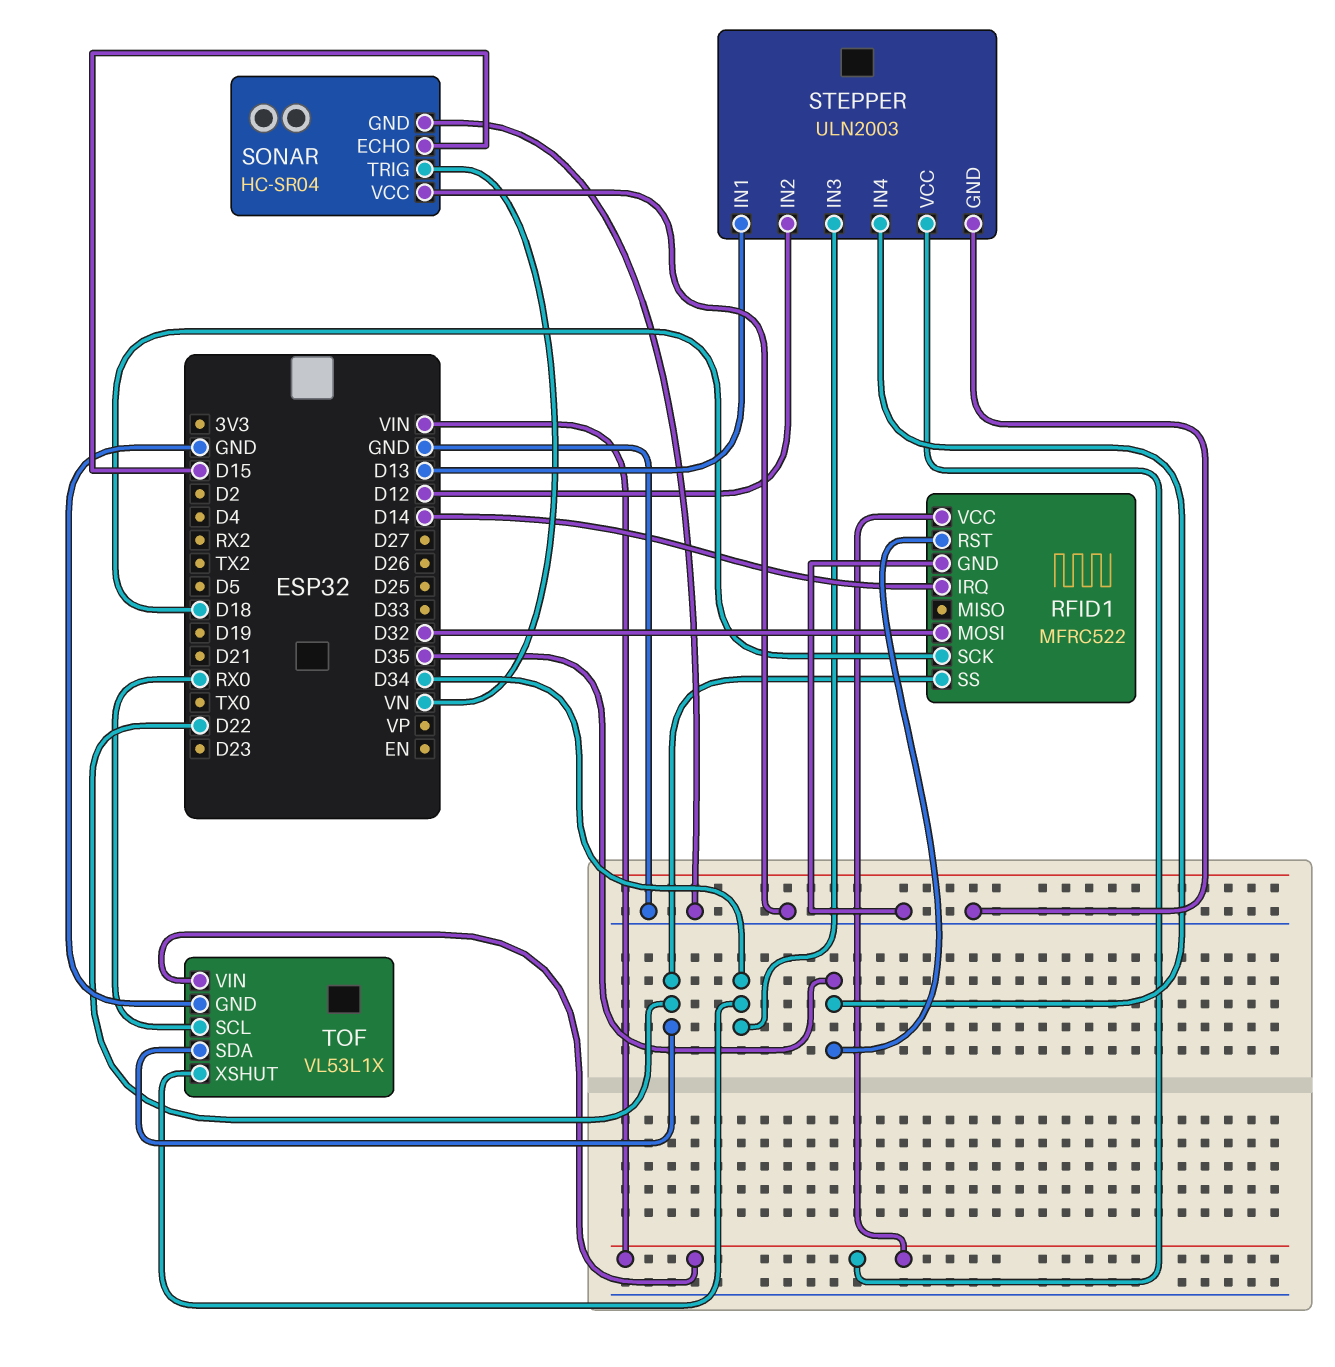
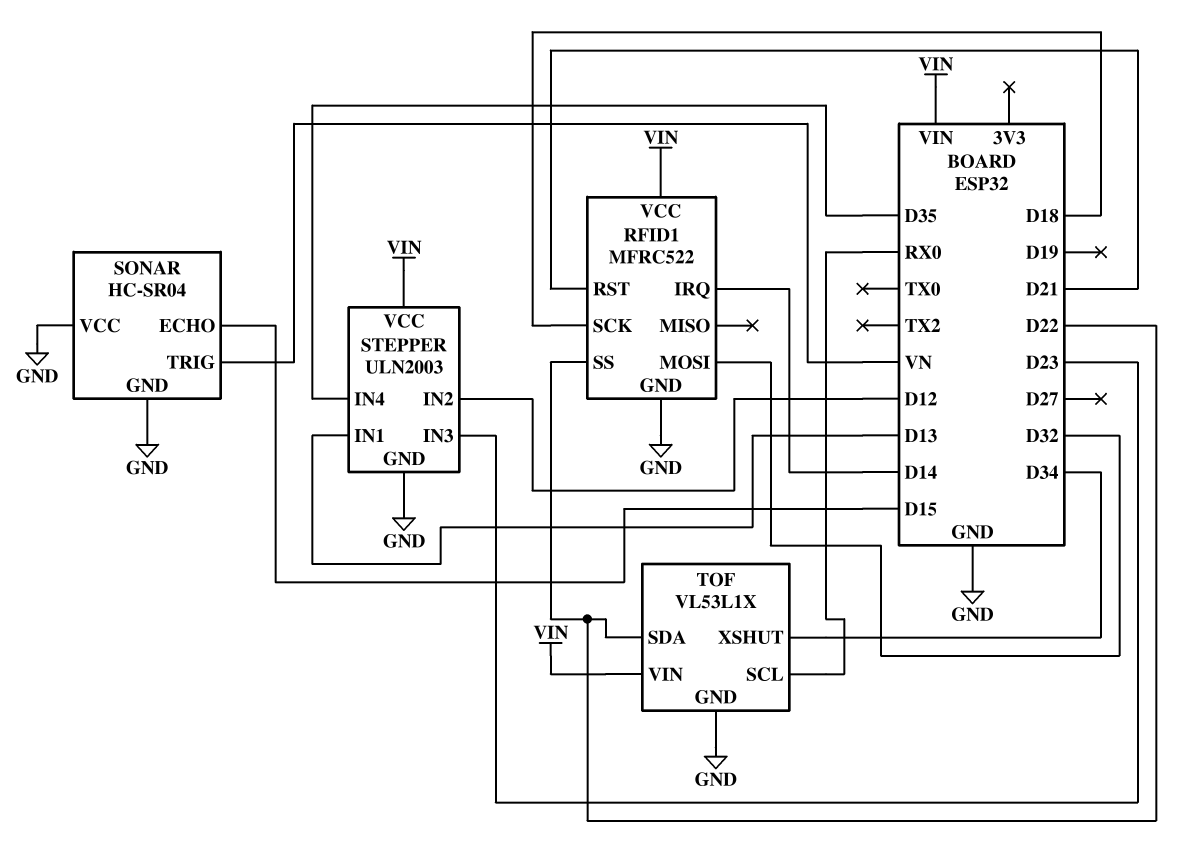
RFID1 pin RST: D35 -> D21
STEPPER pin IN3: D34 -> D23

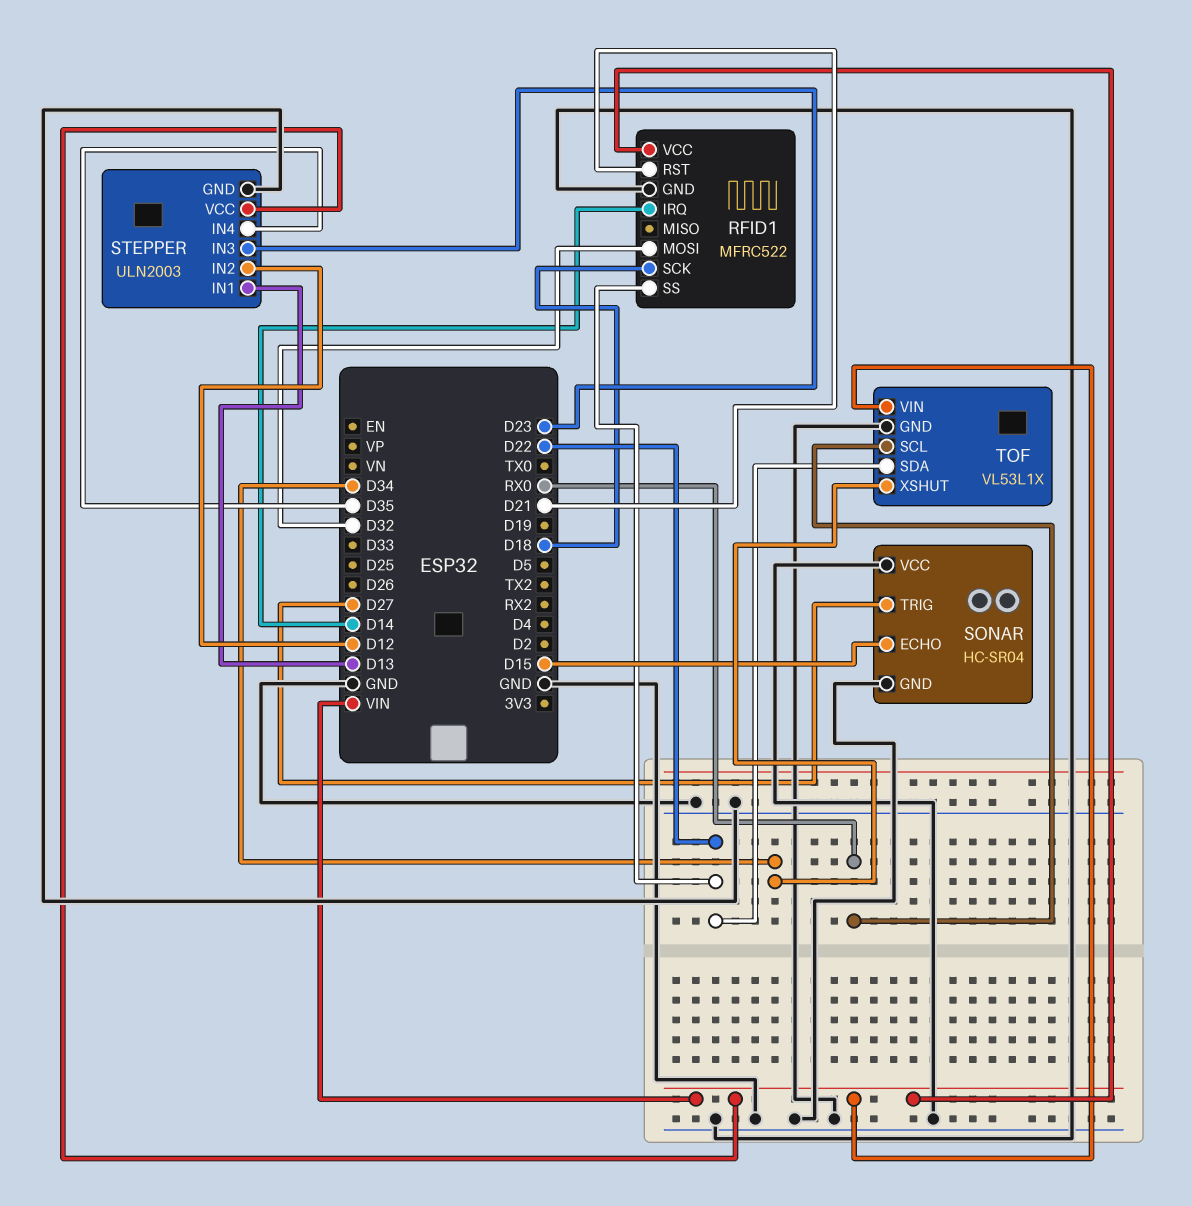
SONAR pin TRIG: VN -> D27

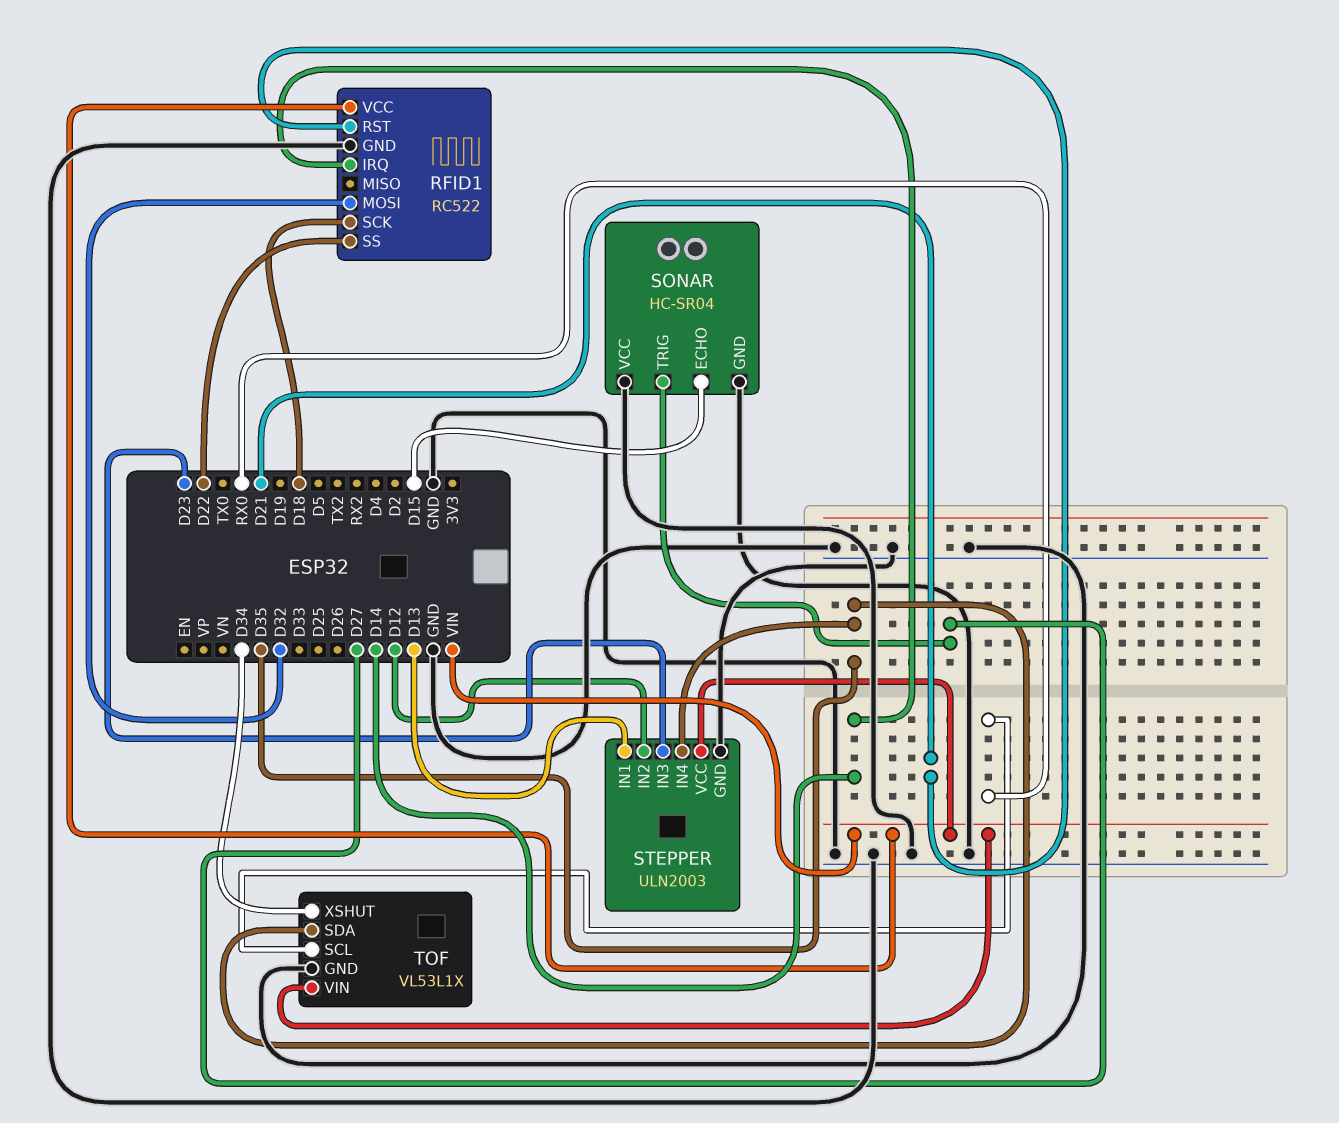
RFID1: MFRC522 -> RC522
TOF pin SDA: D22 -> D35

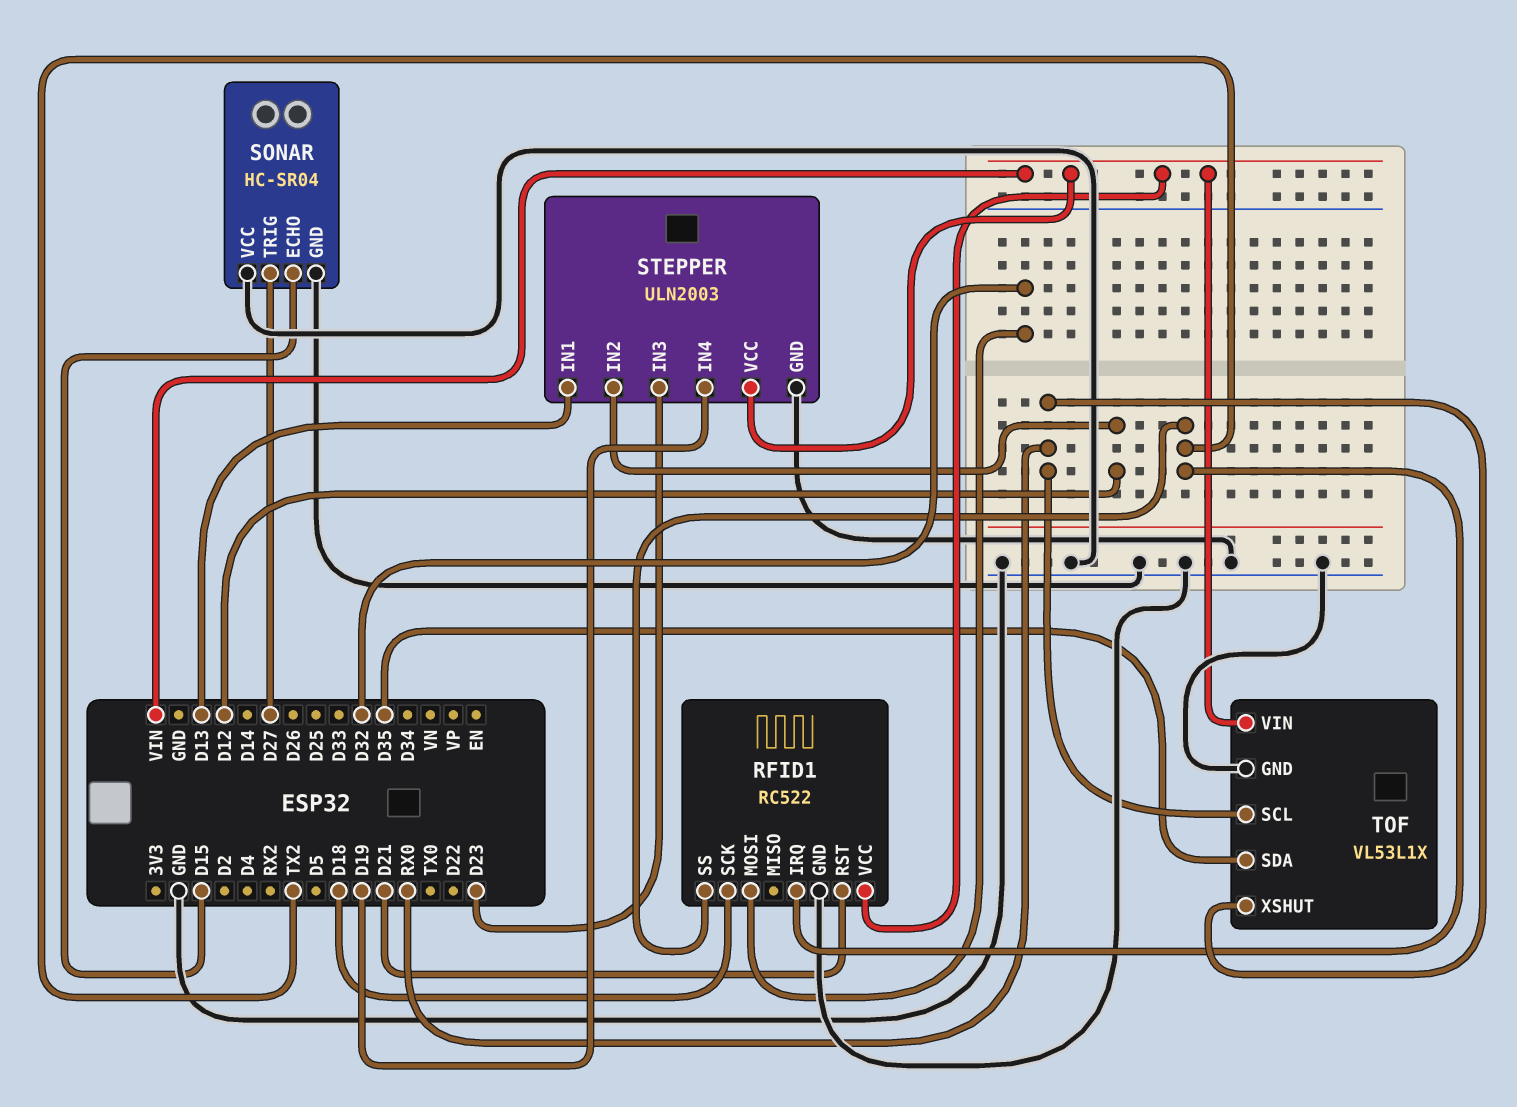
RFID1 pin IRQ: D14 -> TX2
RFID1 pin SS: D22 -> TX2
STEPPER pin IN4: D35 -> D19
TOF pin XSHUT: D34 -> RX0

